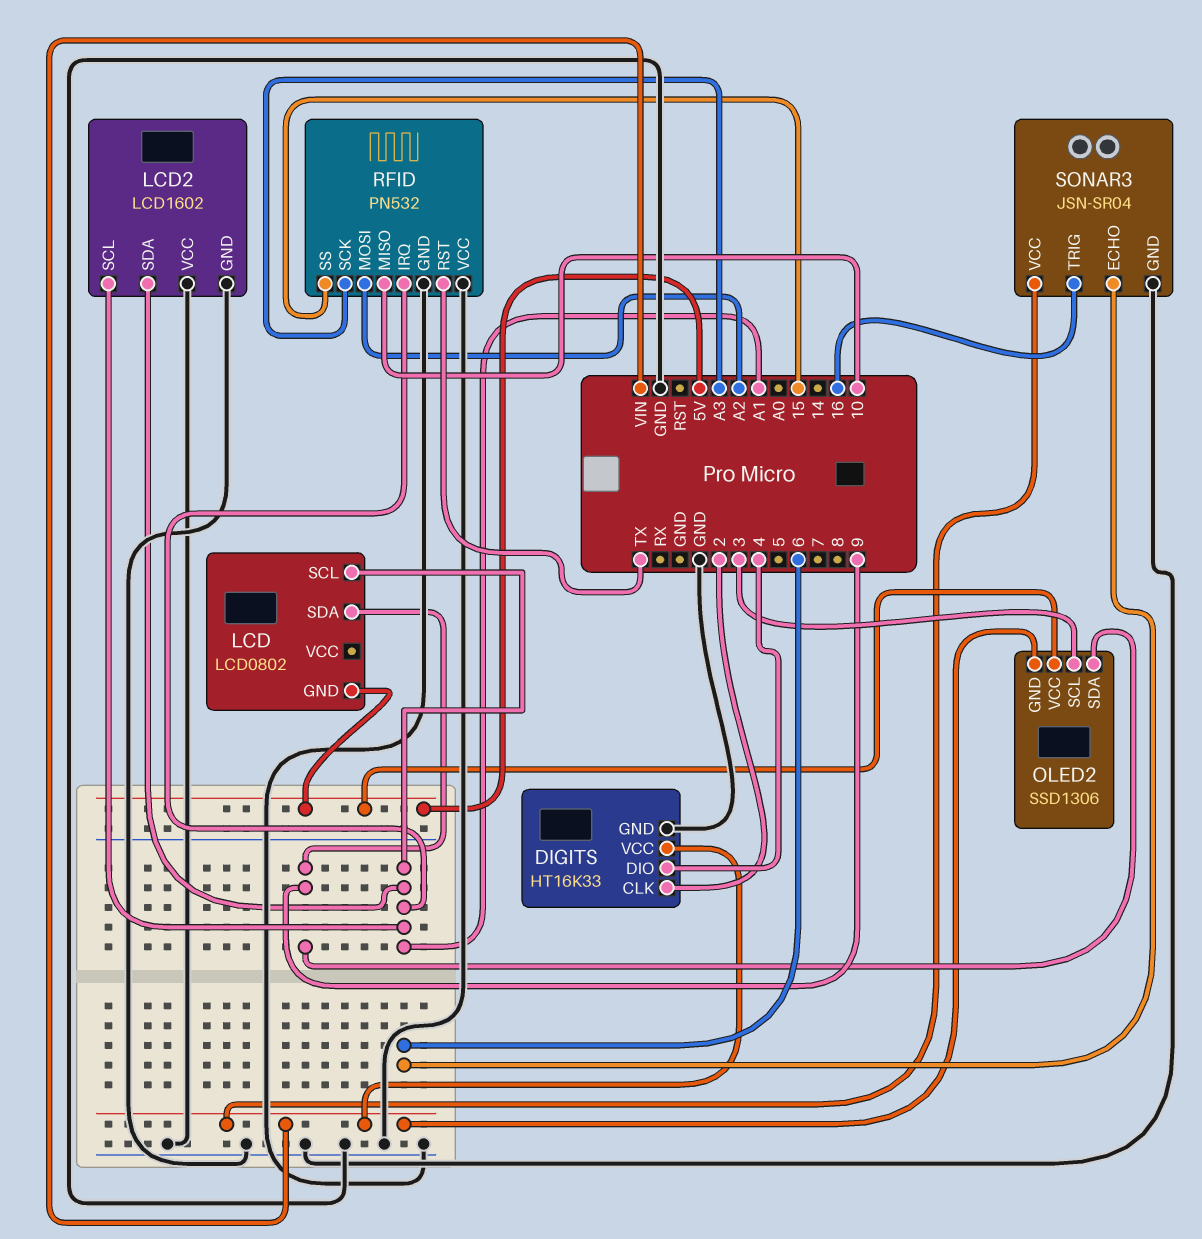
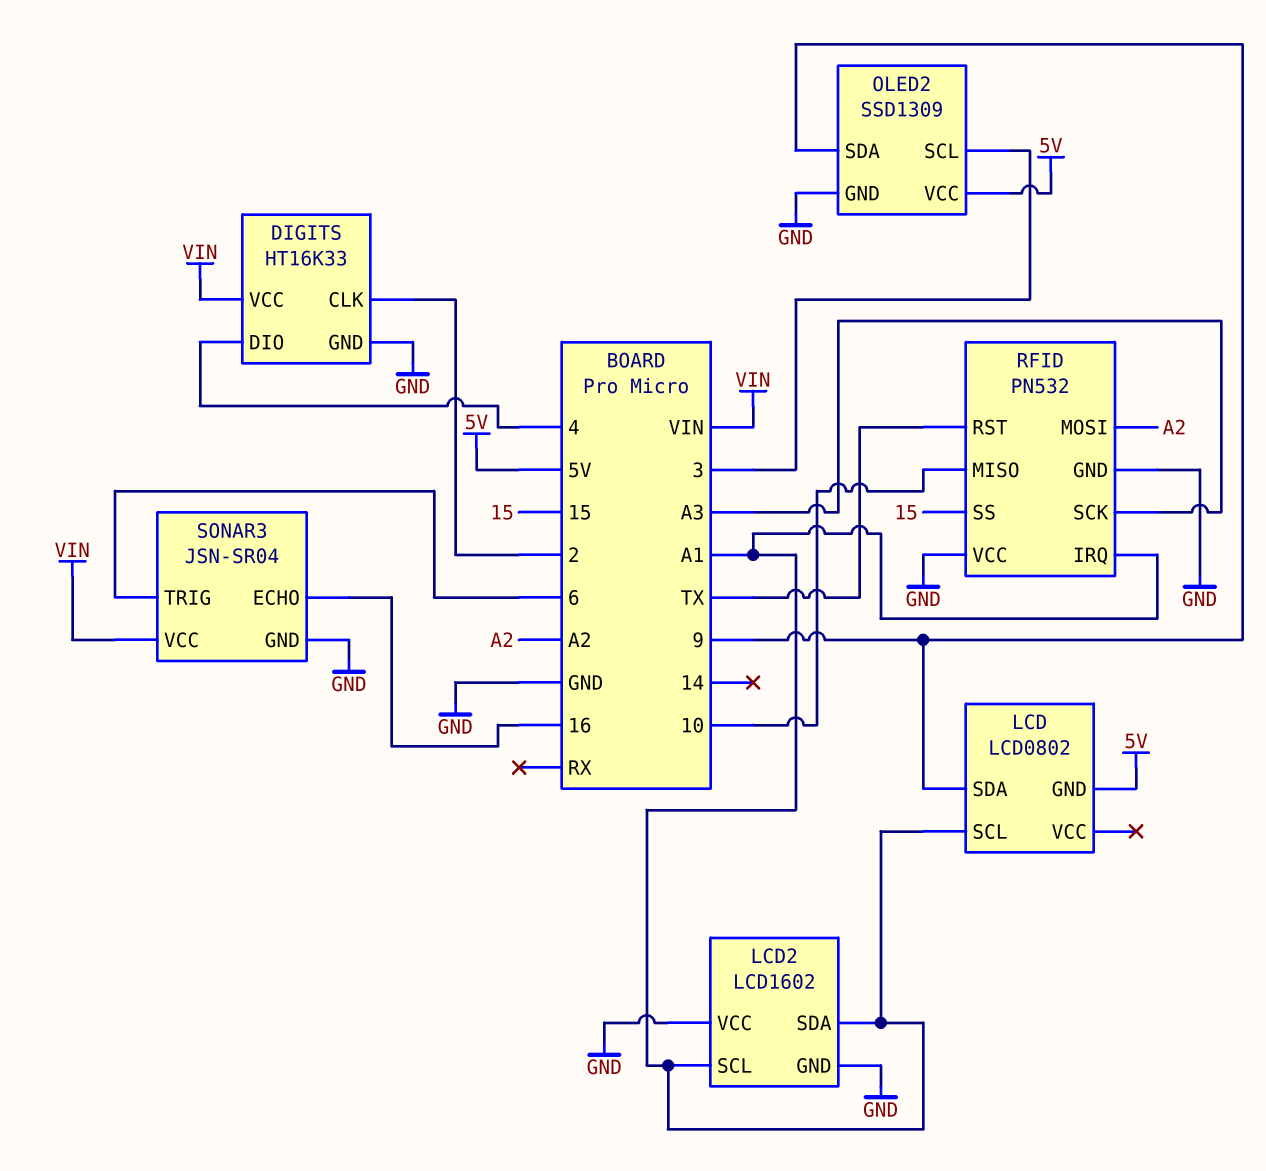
OLED2: SSD1306 -> SSD1309
OLED2 pin GND: VIN -> GND
SONAR3 pin ECHO: 6 -> 16
SONAR3 pin TRIG: 16 -> 6

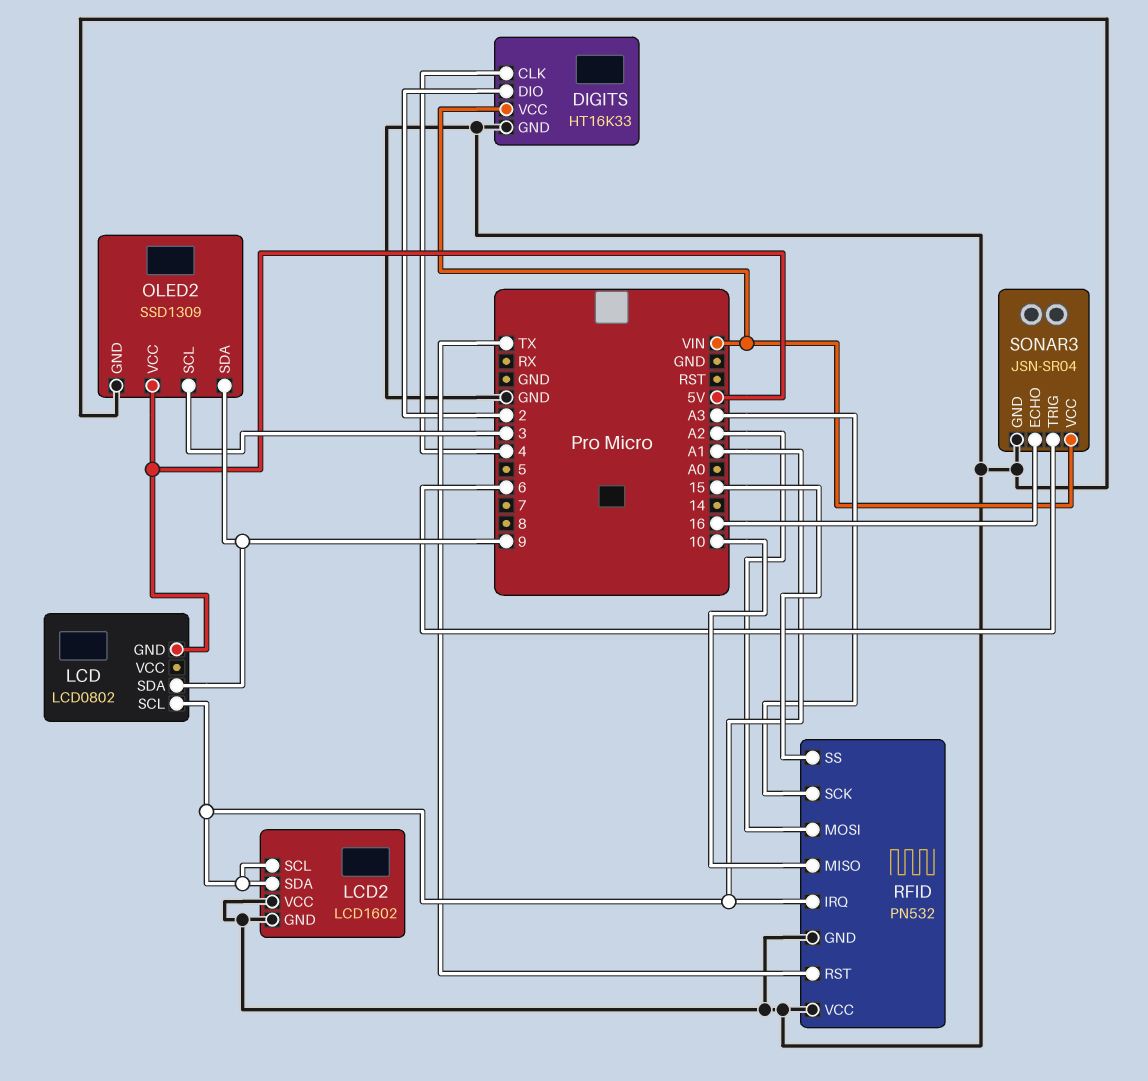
DIGITS pin CLK: 2 -> 4
DIGITS pin DIO: 4 -> 2

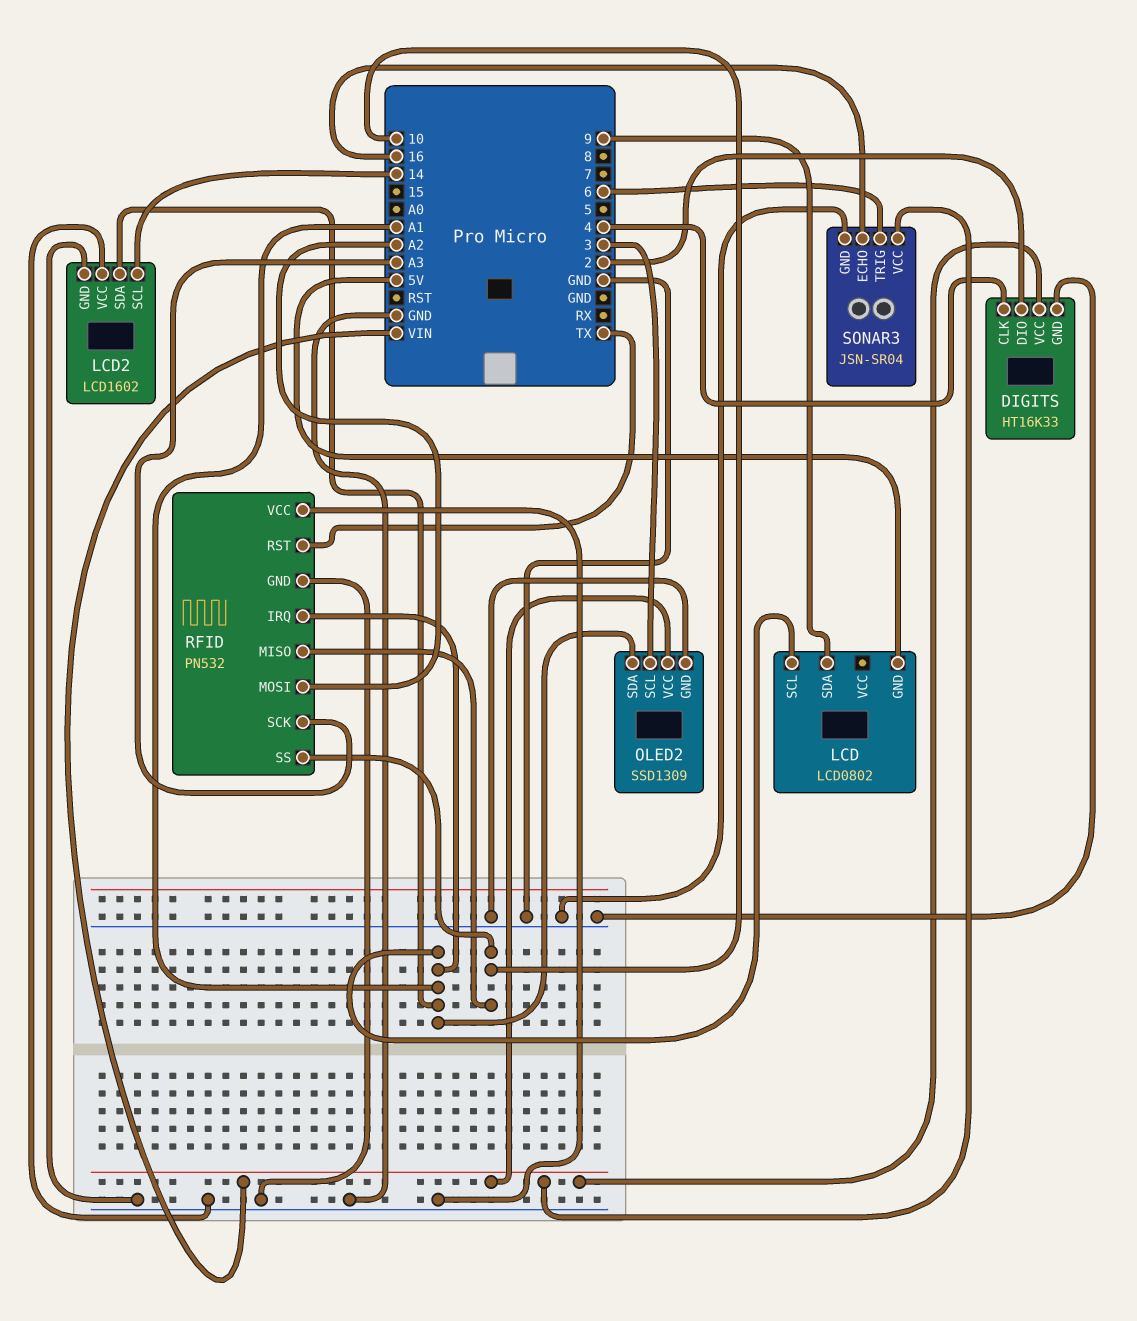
LCD2 pin SCL: A1 -> 14
OLED2 pin SDA: 9 -> A1
OLED2 pin VCC: 5V -> VIN
RFID pin SS: 15 -> 10

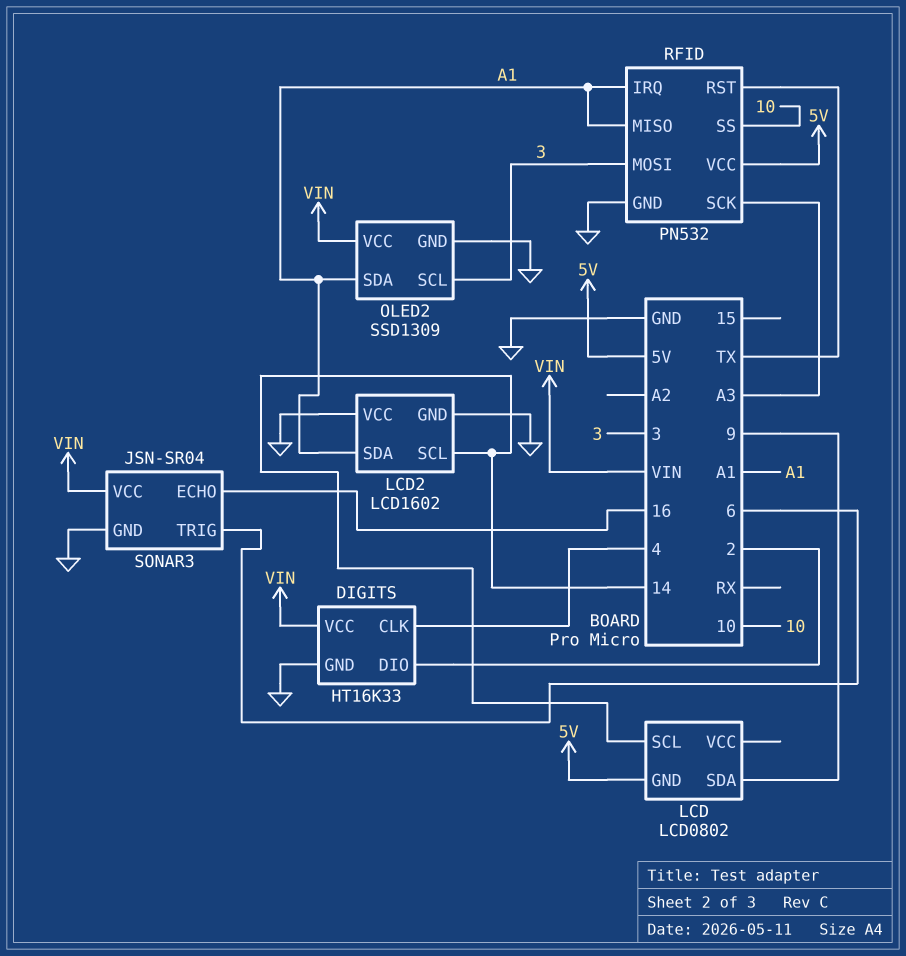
LCD pin SCL: A1 -> 14
RFID pin MISO: 10 -> A1
RFID pin MOSI: A2 -> 3
RFID pin VCC: GND -> 5V

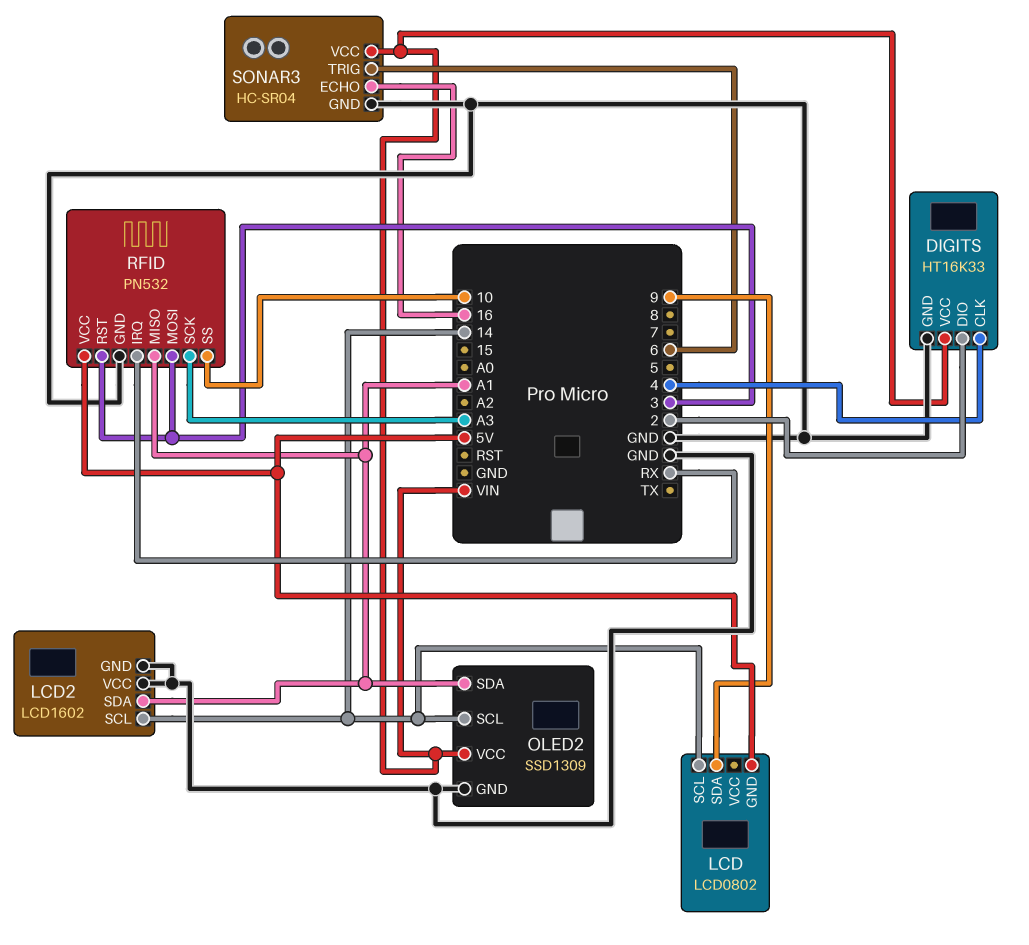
OLED2 pin SCL: 3 -> 14
RFID pin IRQ: A1 -> RX
RFID pin RST: TX -> 3
SONAR3: JSN-SR04 -> HC-SR04

